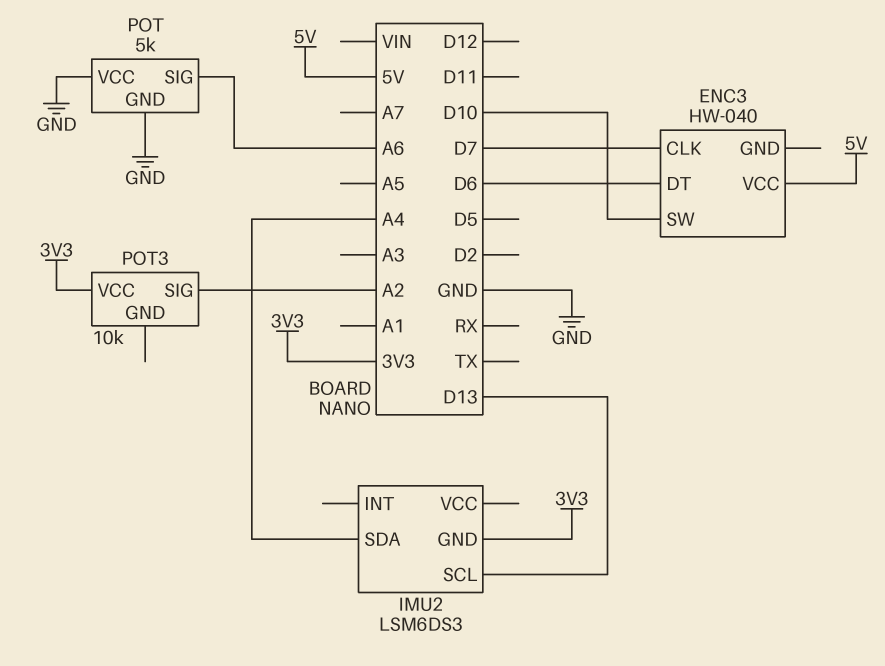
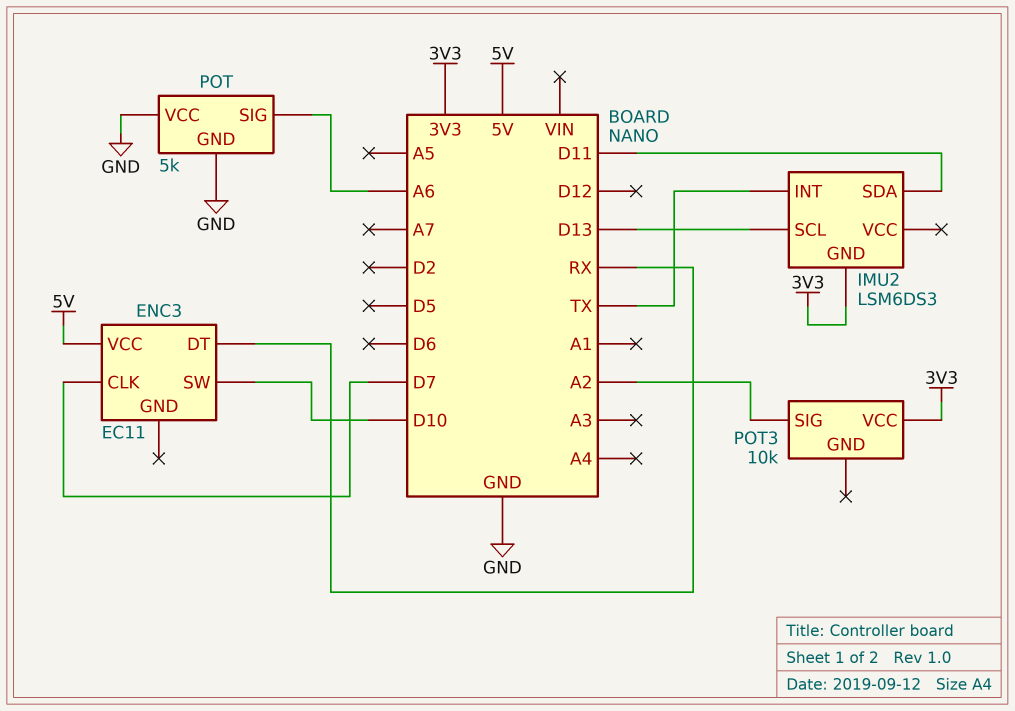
ENC3: HW-040 -> EC11
ENC3 pin DT: D6 -> RX
IMU2 pin INT: none -> TX
IMU2 pin SDA: A4 -> D11

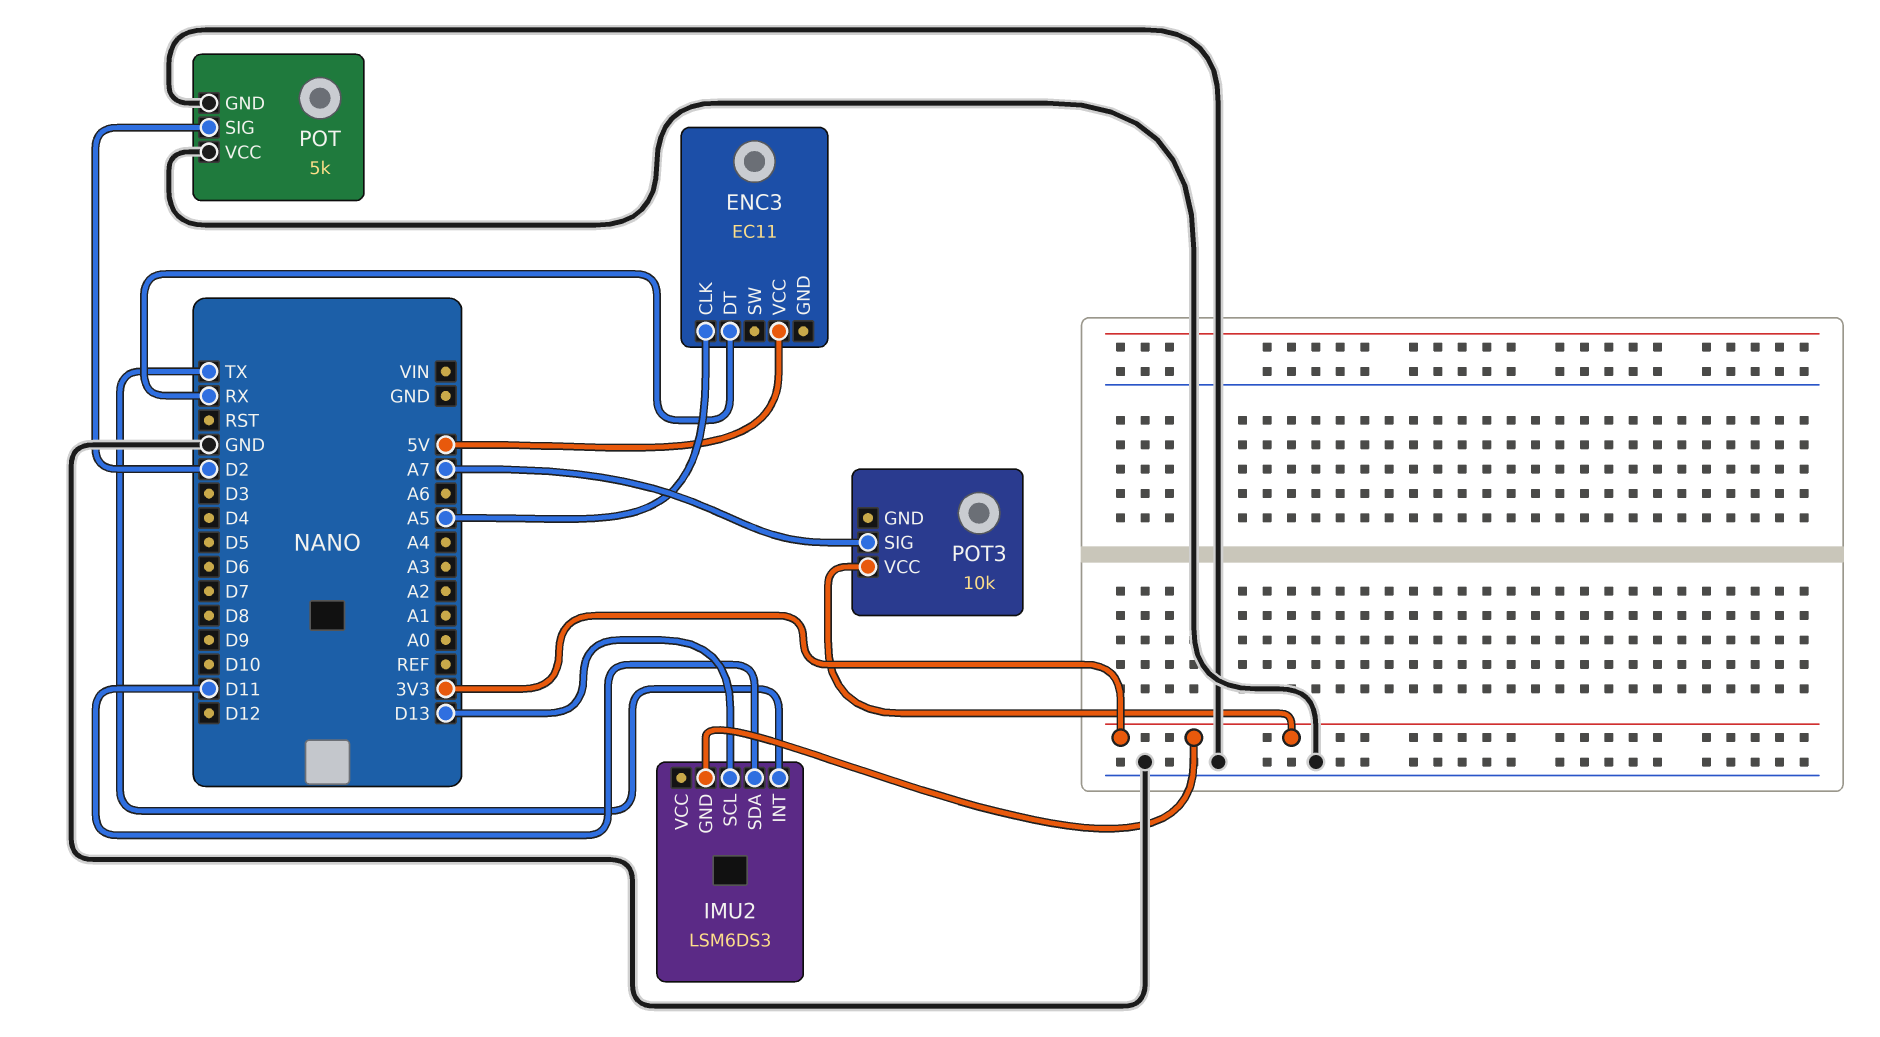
ENC3 pin CLK: D7 -> A5
ENC3 pin SW: D10 -> none
POT pin SIG: A6 -> D2
POT3 pin SIG: A2 -> A7

